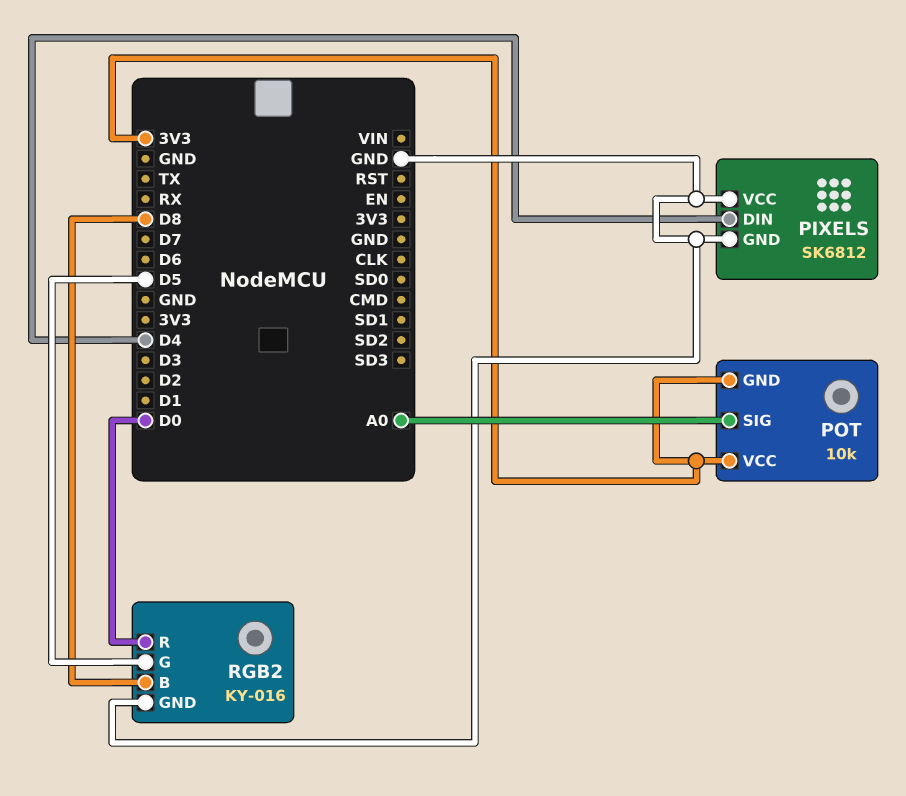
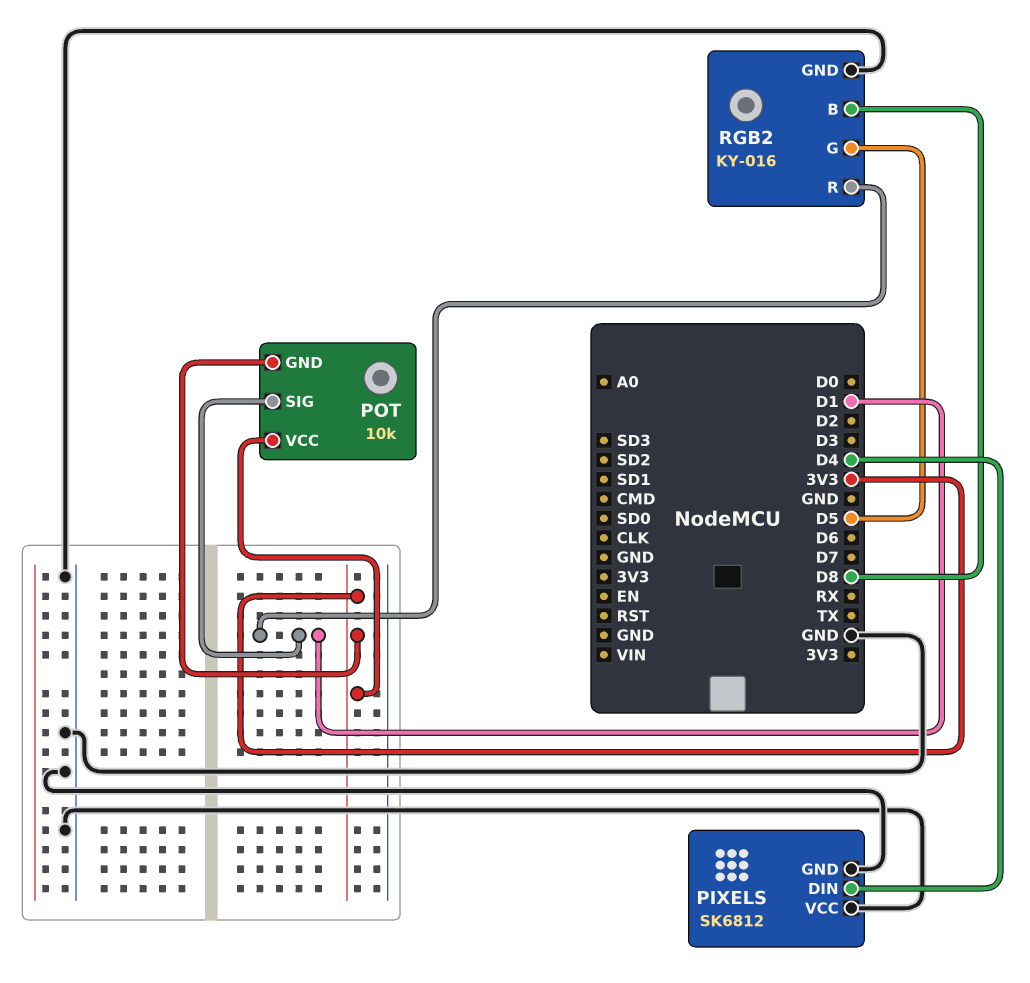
POT pin SIG: A0 -> D1
RGB2 pin R: D0 -> D1

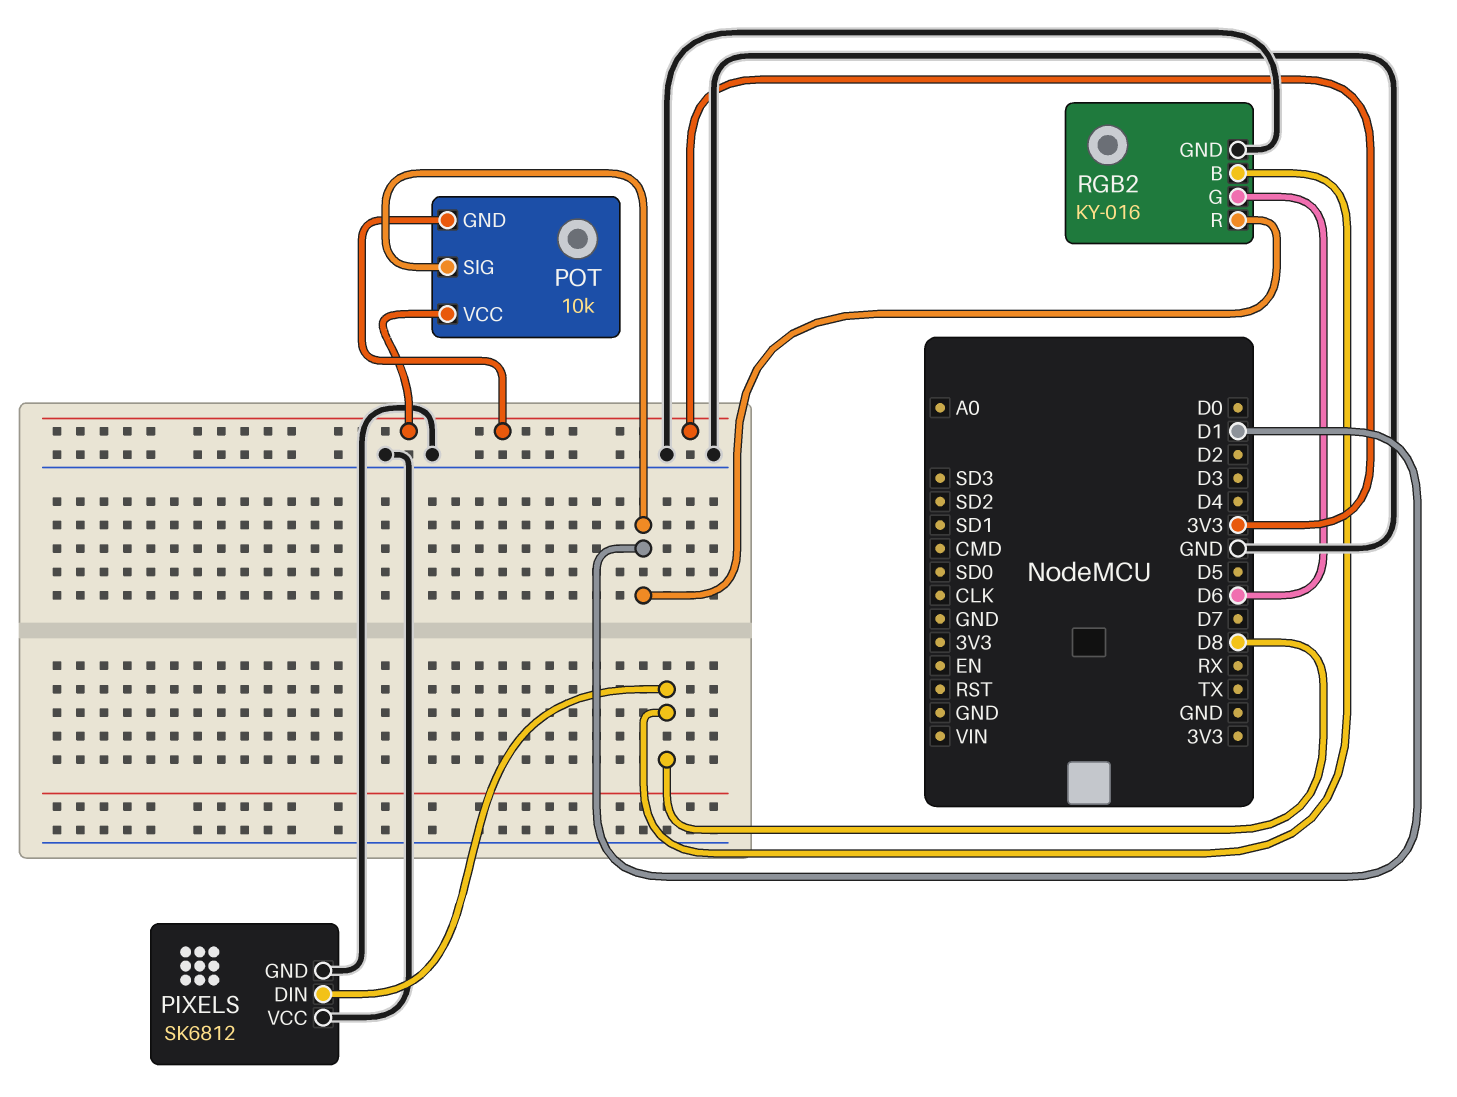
PIXELS pin DIN: D4 -> D8
RGB2 pin G: D5 -> D6

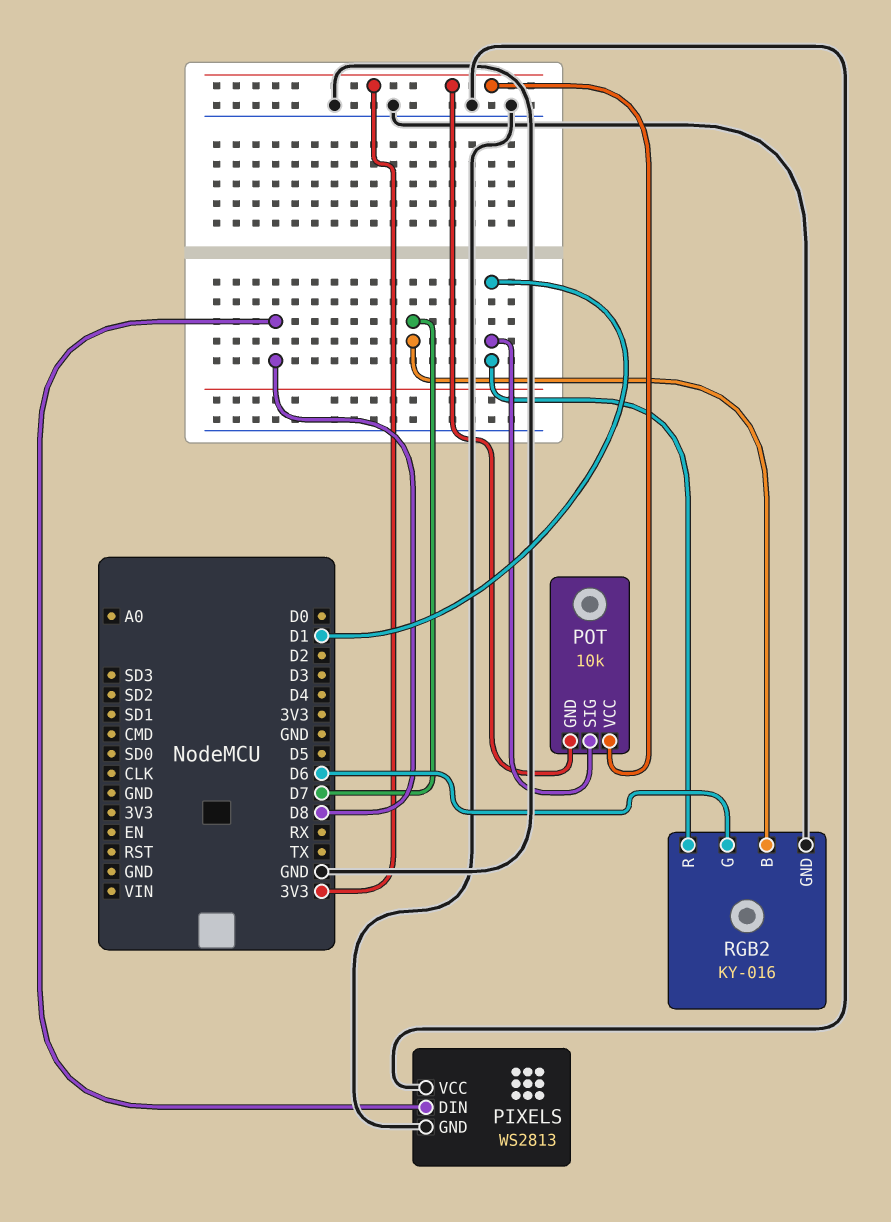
PIXELS: SK6812 -> WS2813
RGB2 pin B: D8 -> D7

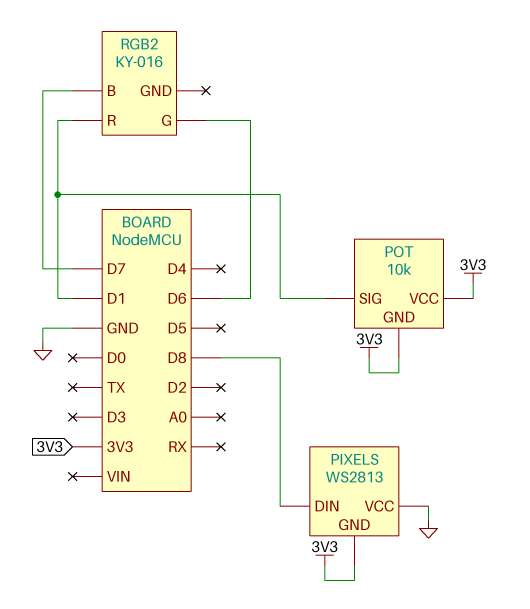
PIXELS pin GND: GND -> 3V3
RGB2 pin GND: GND -> none

